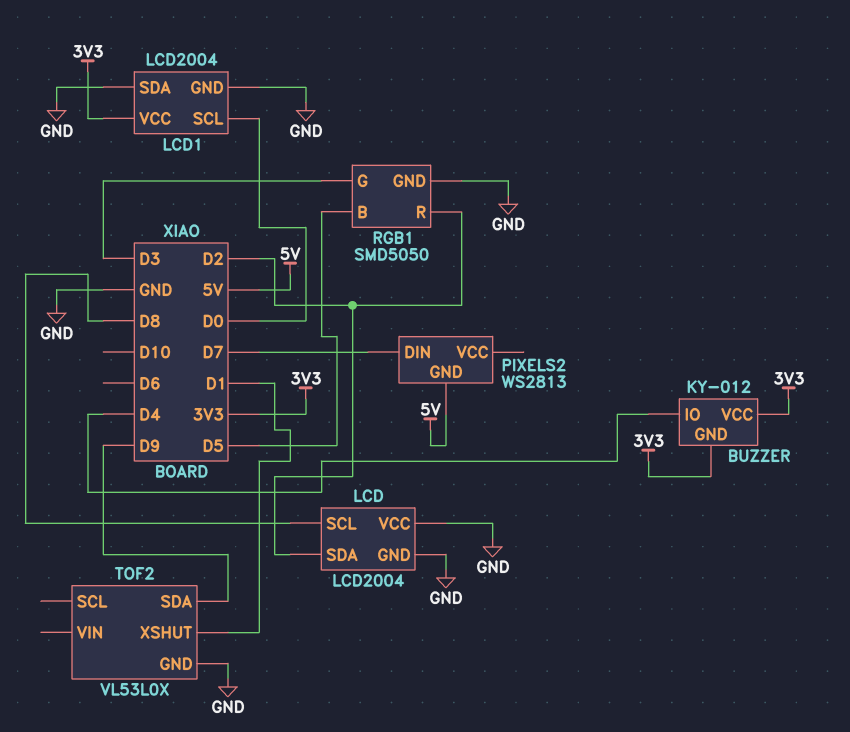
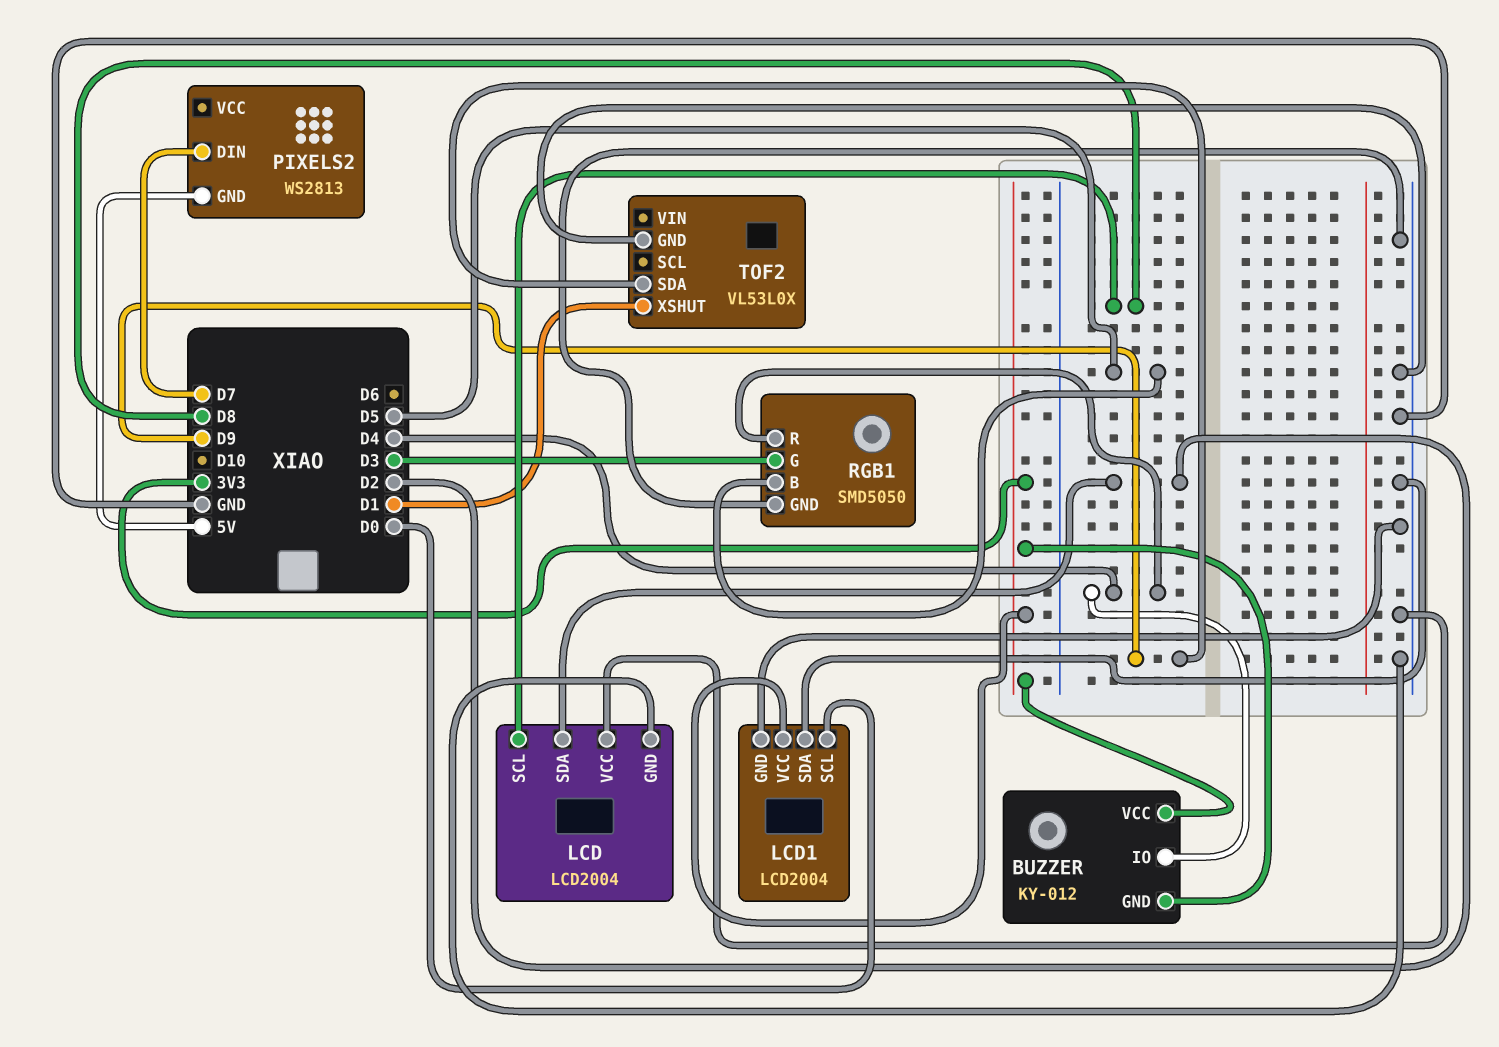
RGB1 pin R: D2 -> D4

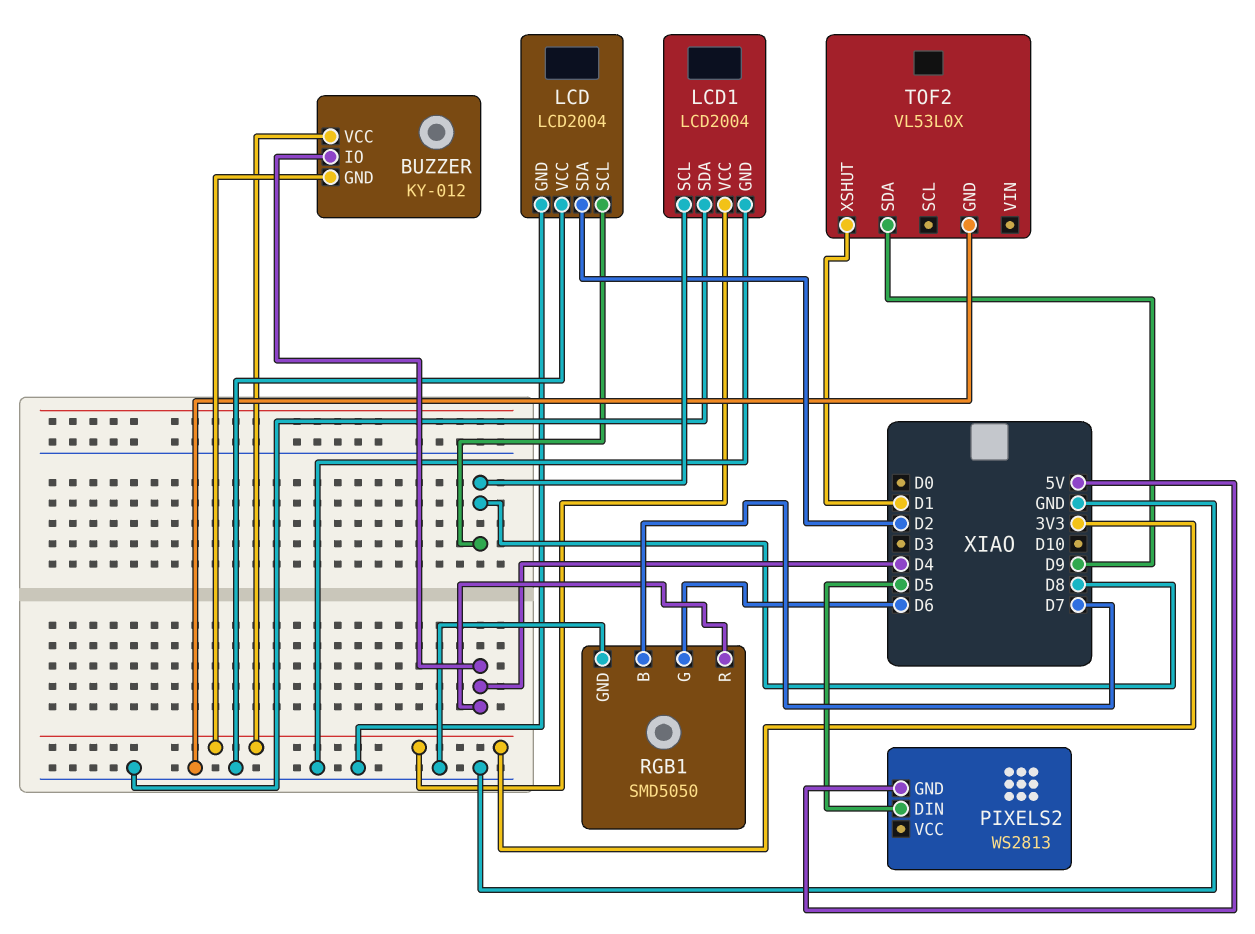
LCD1 pin SCL: D0 -> D8
PIXELS2 pin DIN: D7 -> D5
RGB1 pin B: D5 -> D7
RGB1 pin G: D3 -> D6

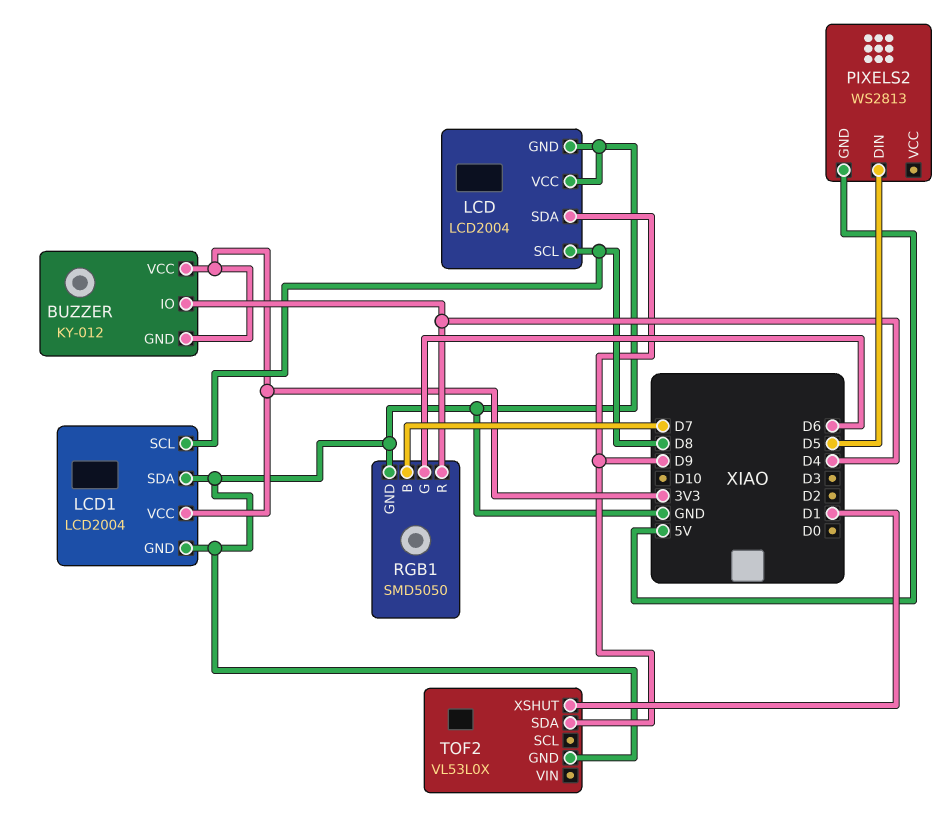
LCD pin SDA: D2 -> D9

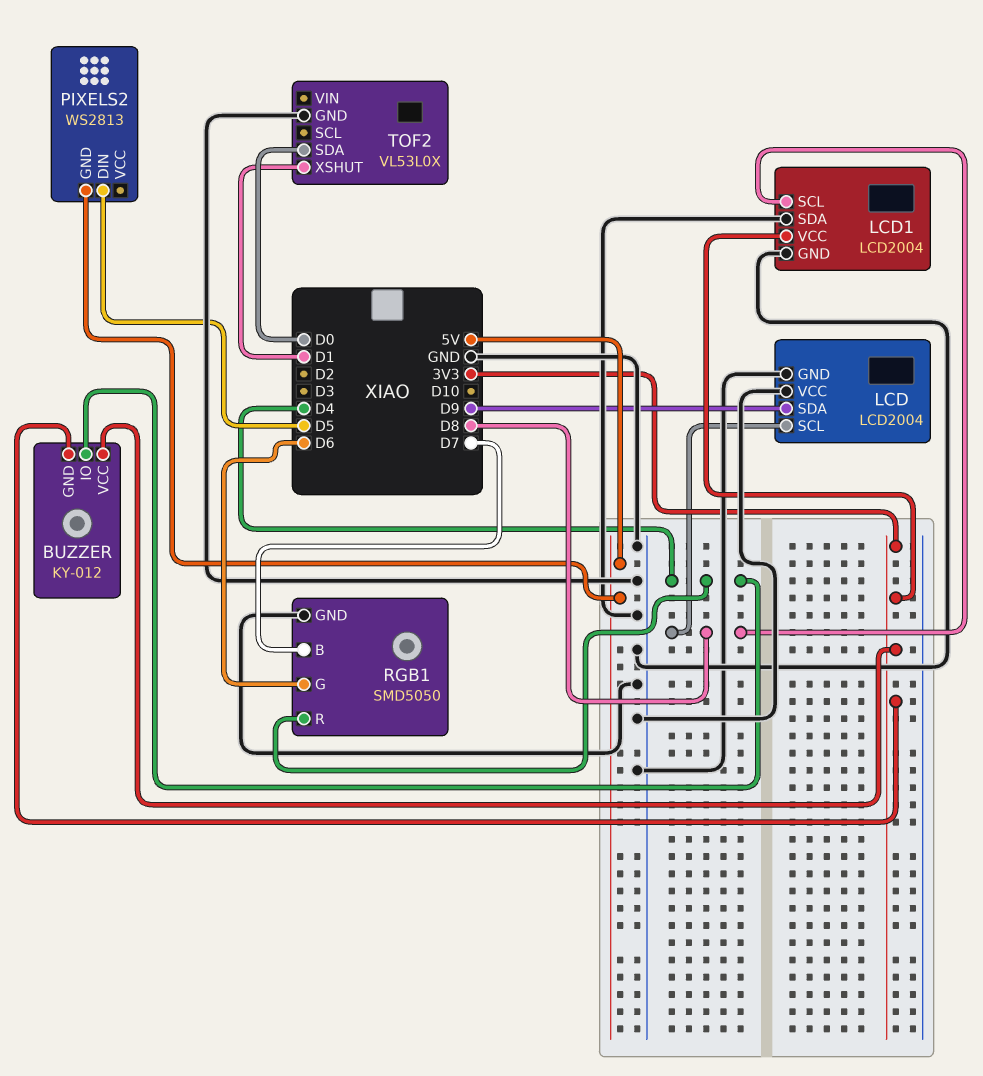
TOF2 pin SDA: D9 -> D0

